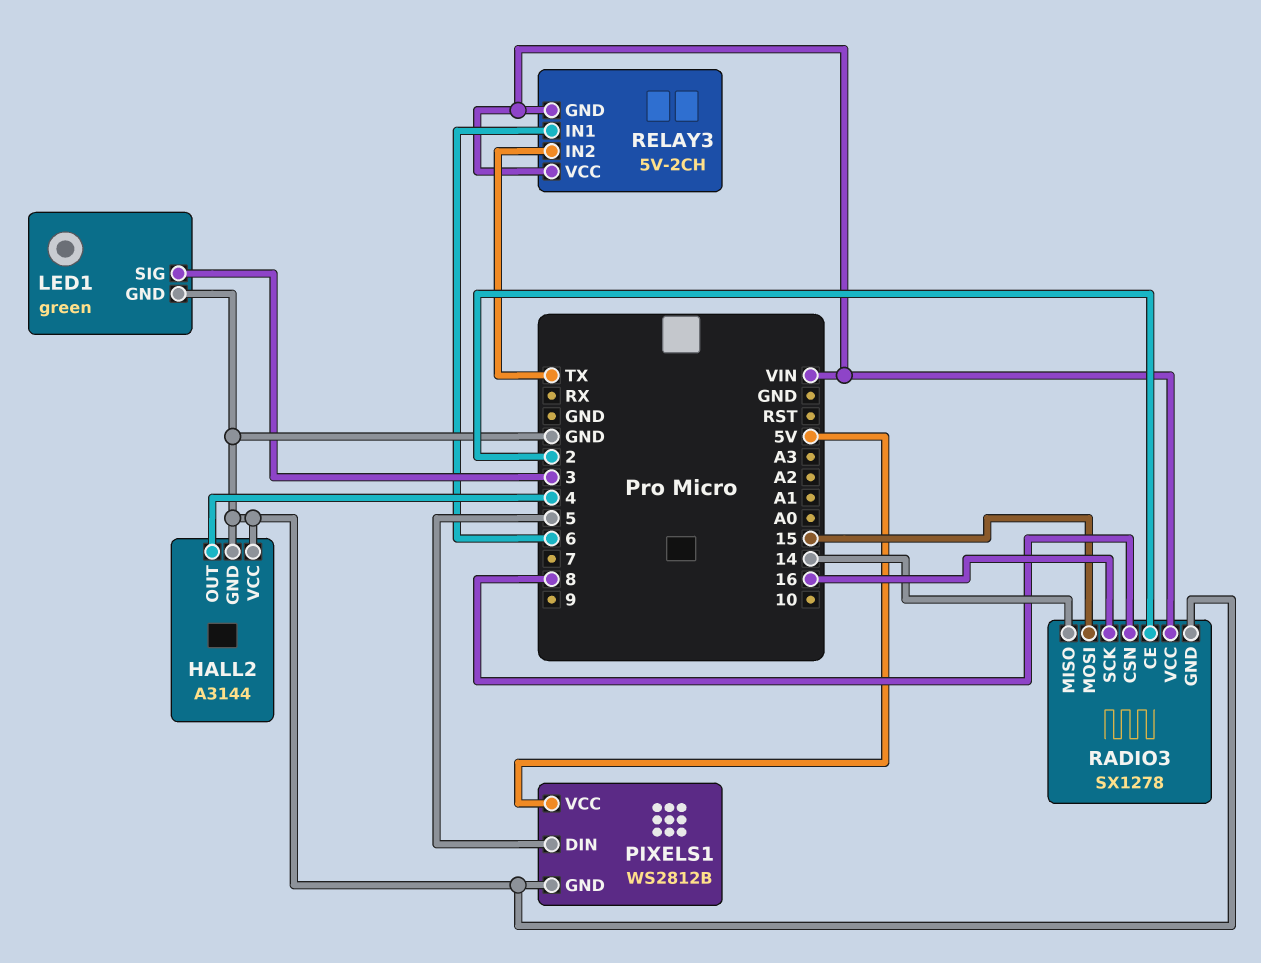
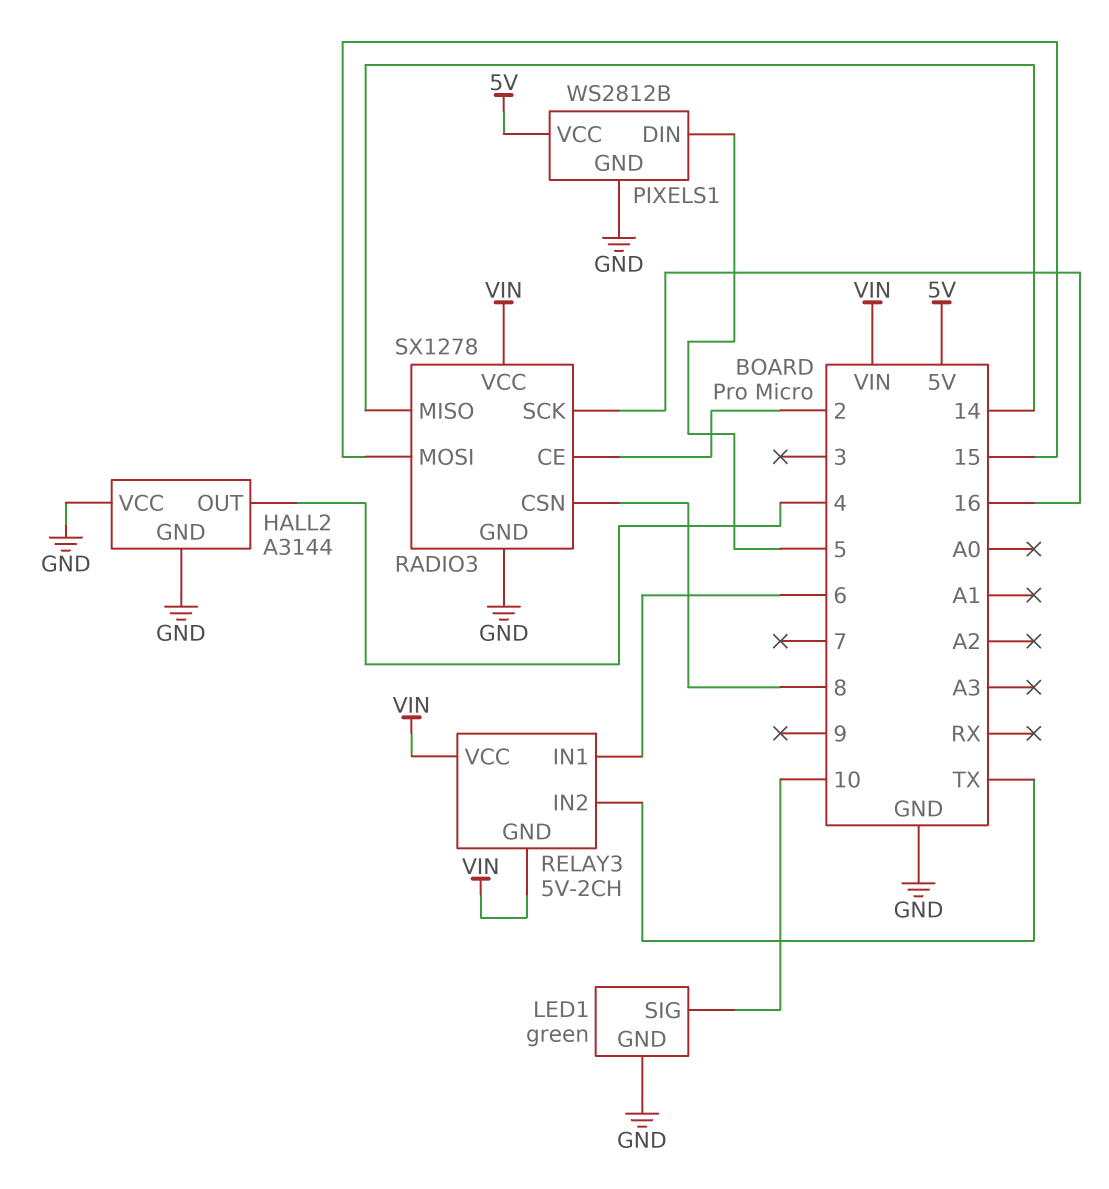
LED1 pin SIG: 3 -> 10

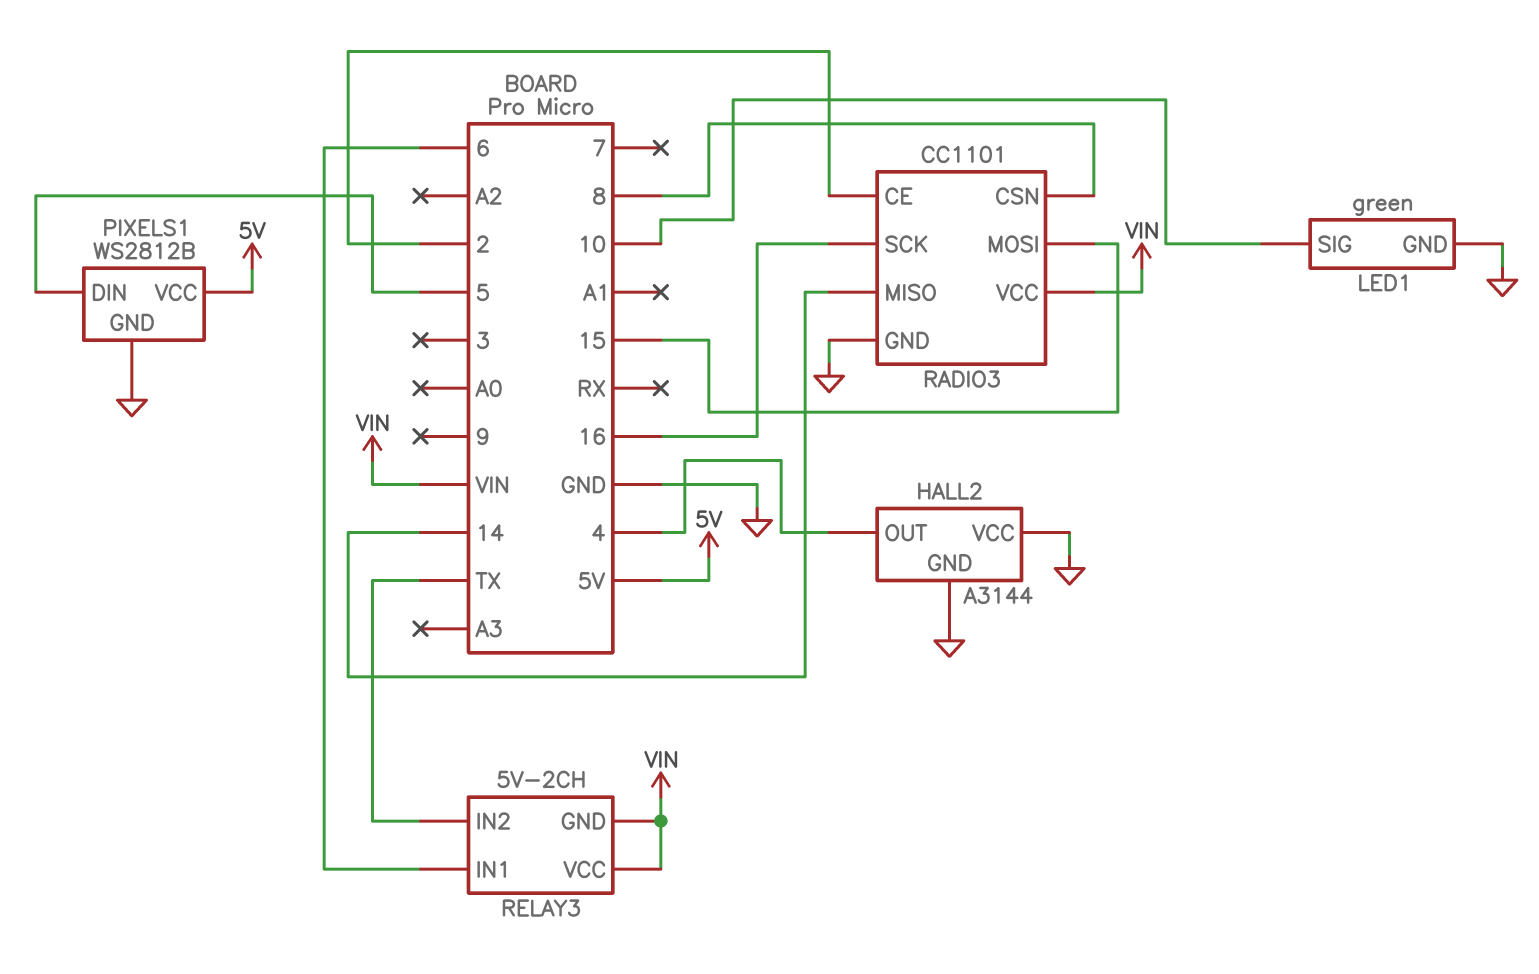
RADIO3: SX1278 -> CC1101

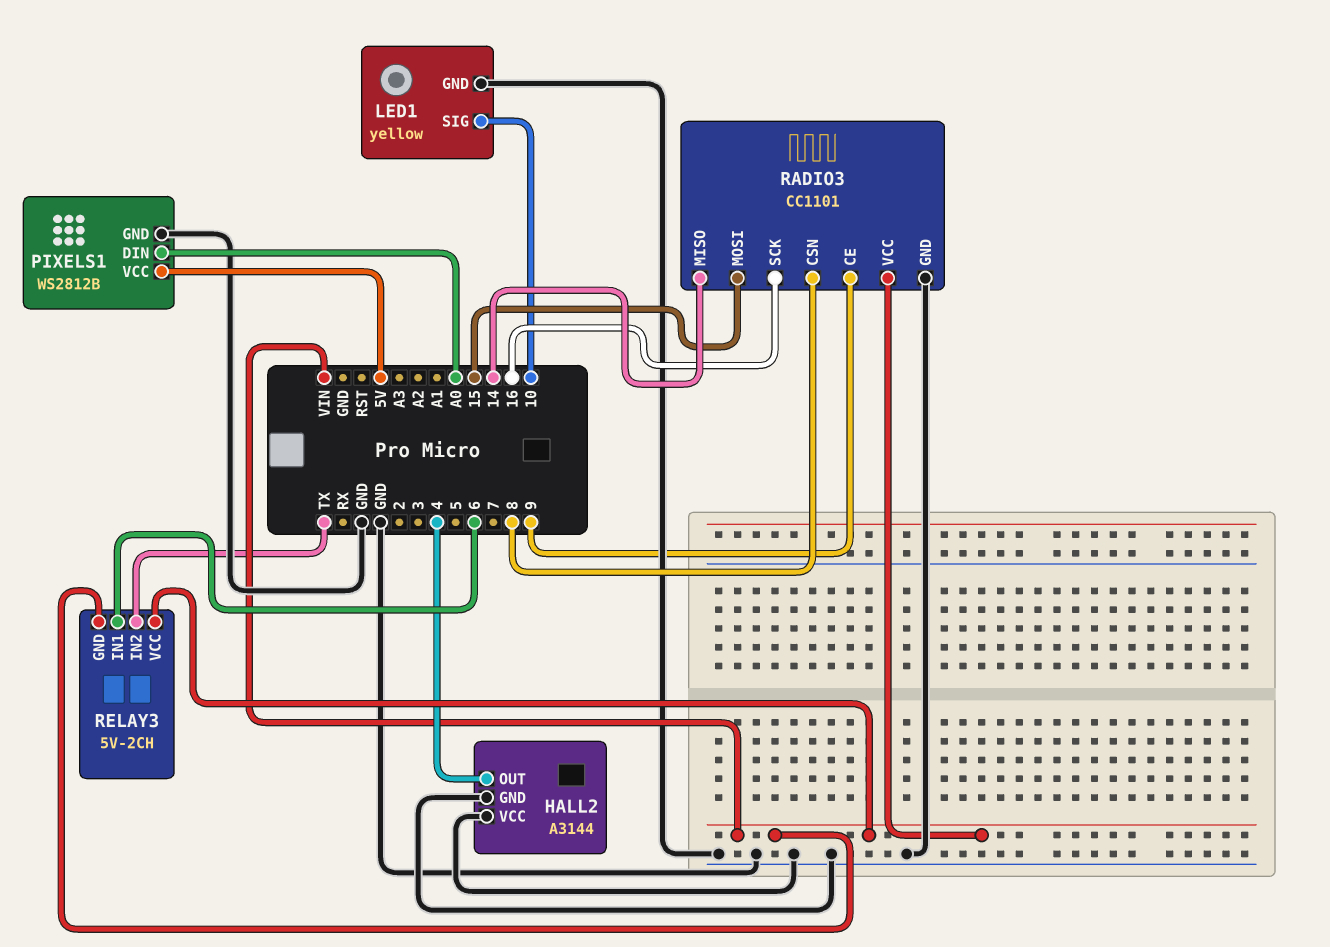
LED1: green -> yellow
PIXELS1 pin DIN: 5 -> A0
RADIO3 pin CE: 2 -> 9

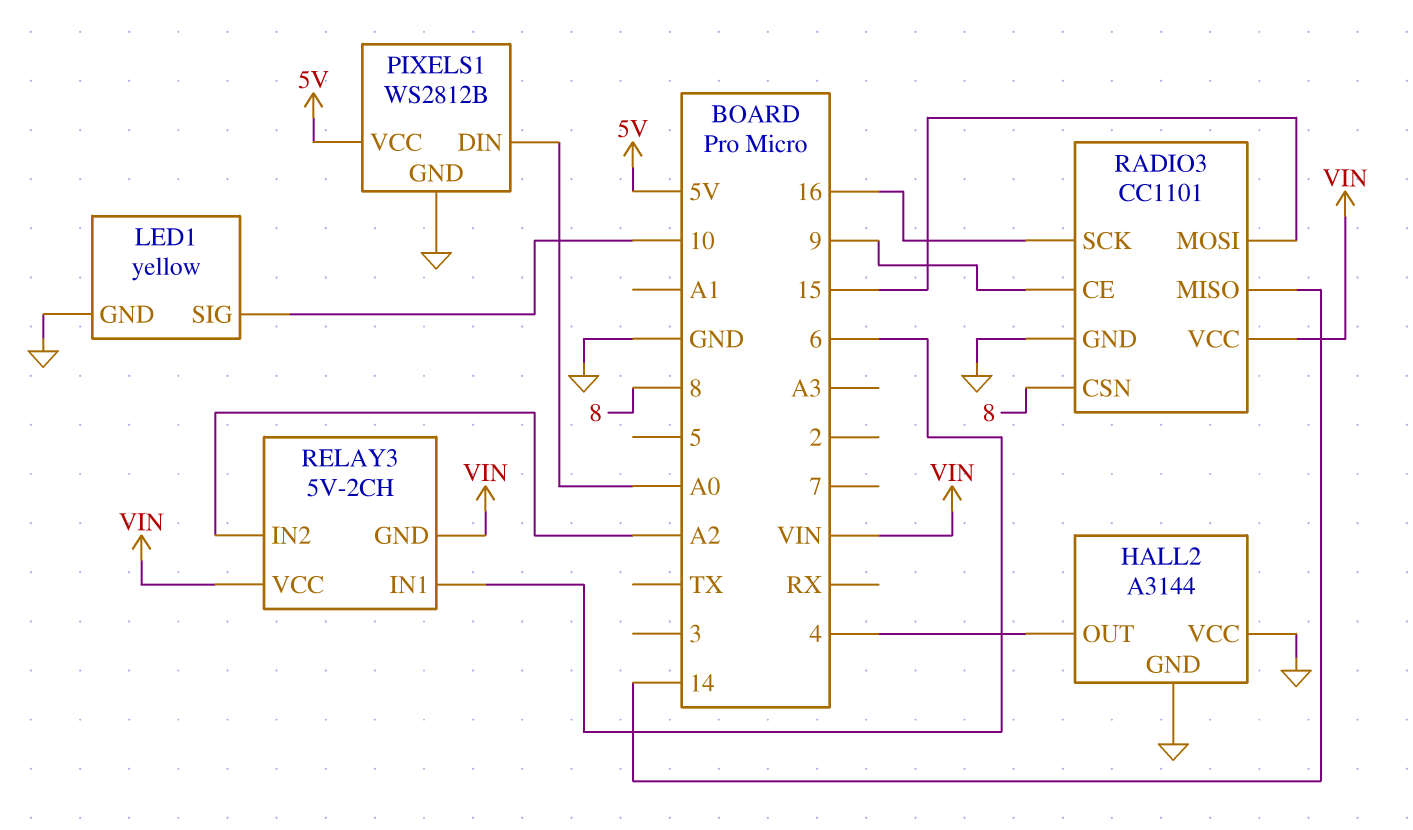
RELAY3 pin IN2: TX -> A2

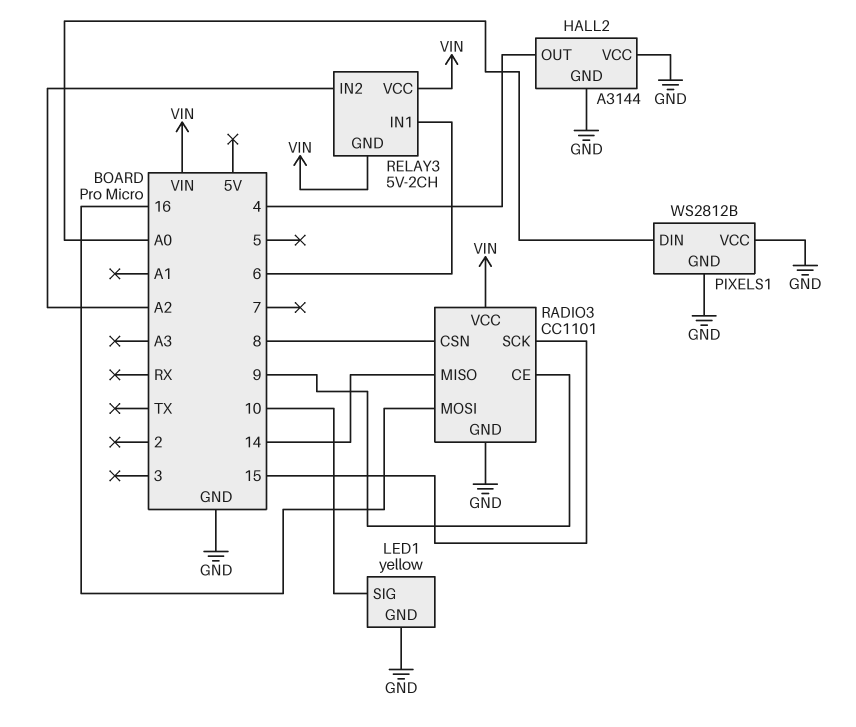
PIXELS1 pin VCC: 5V -> GND
RADIO3 pin MOSI: 15 -> 16
RADIO3 pin SCK: 16 -> 15

